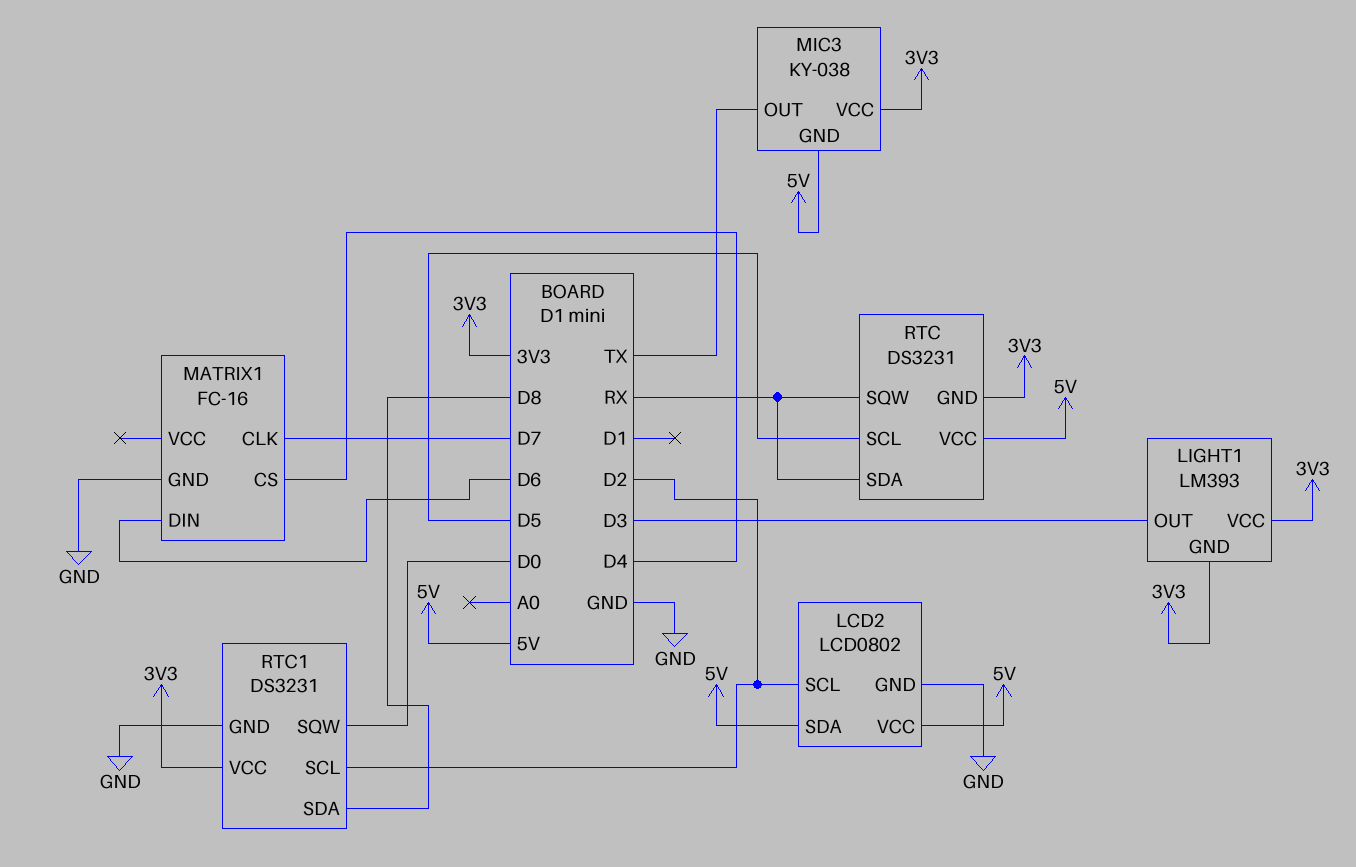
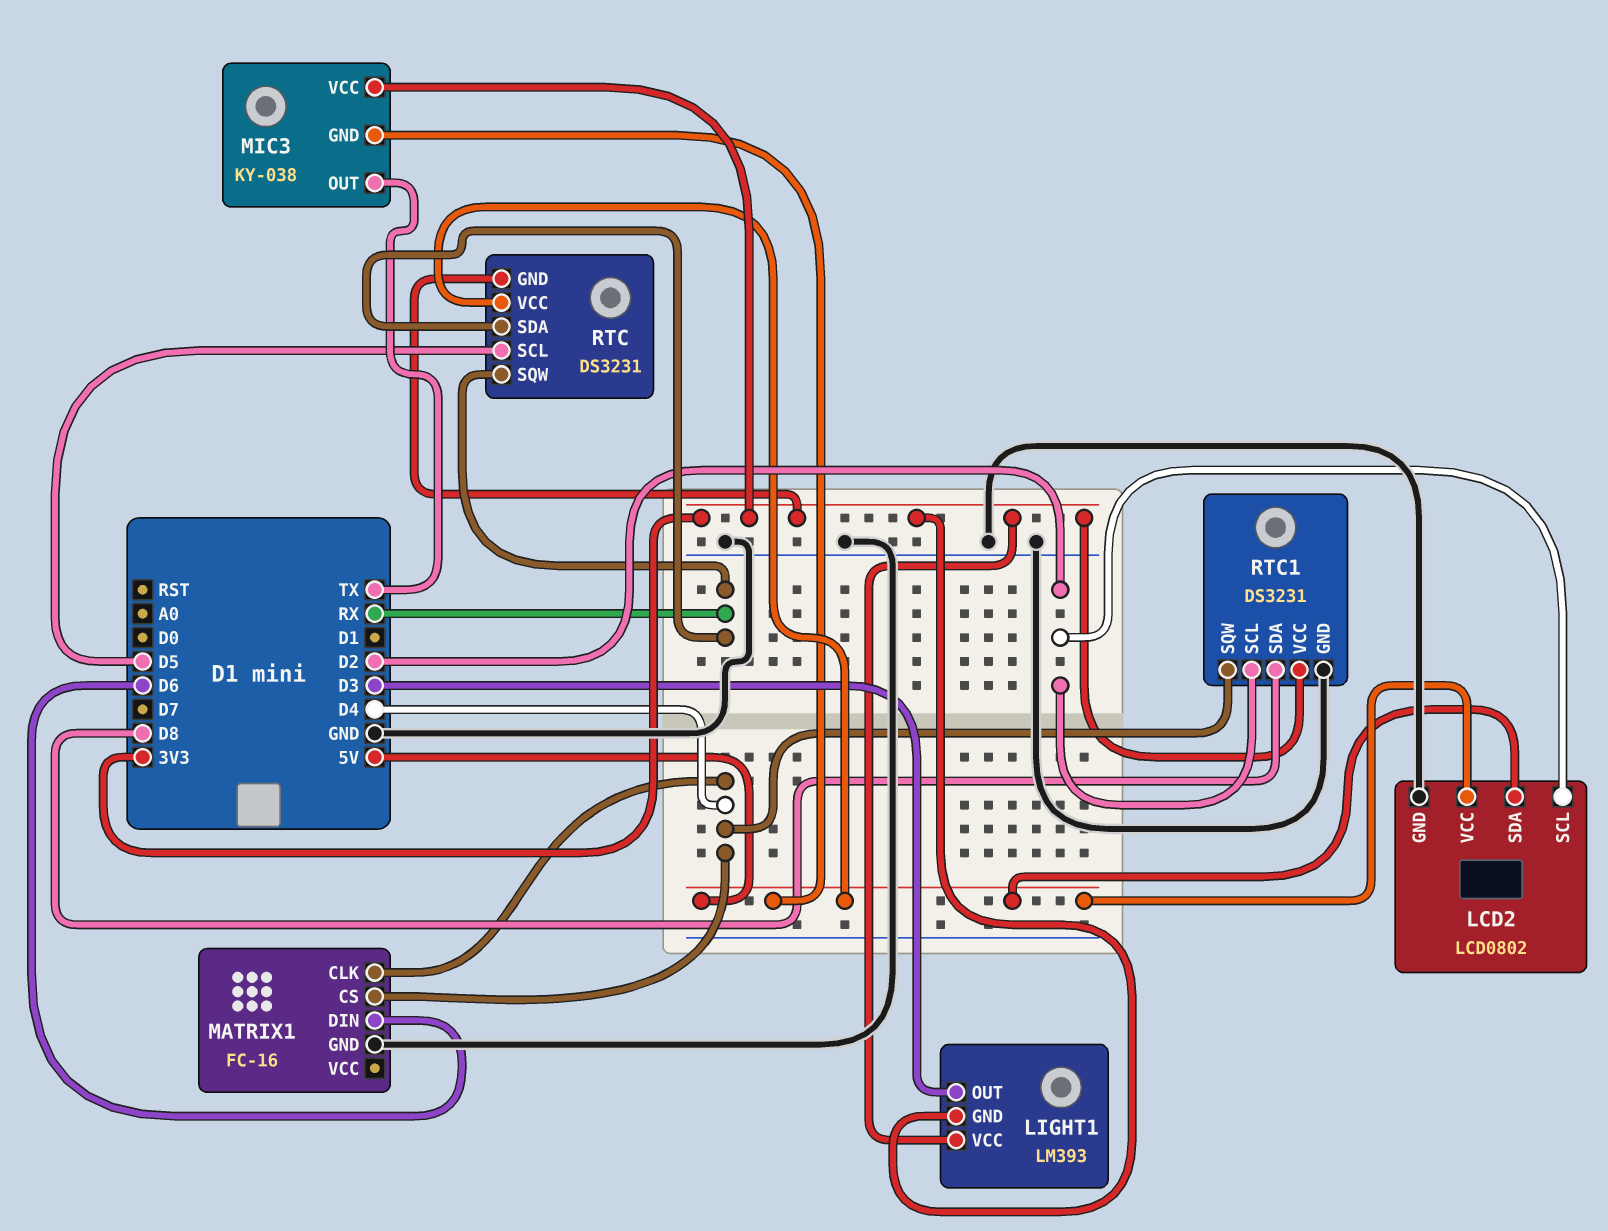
MATRIX1 pin CLK: D7 -> D4
RTC1 pin SQW: D0 -> D4

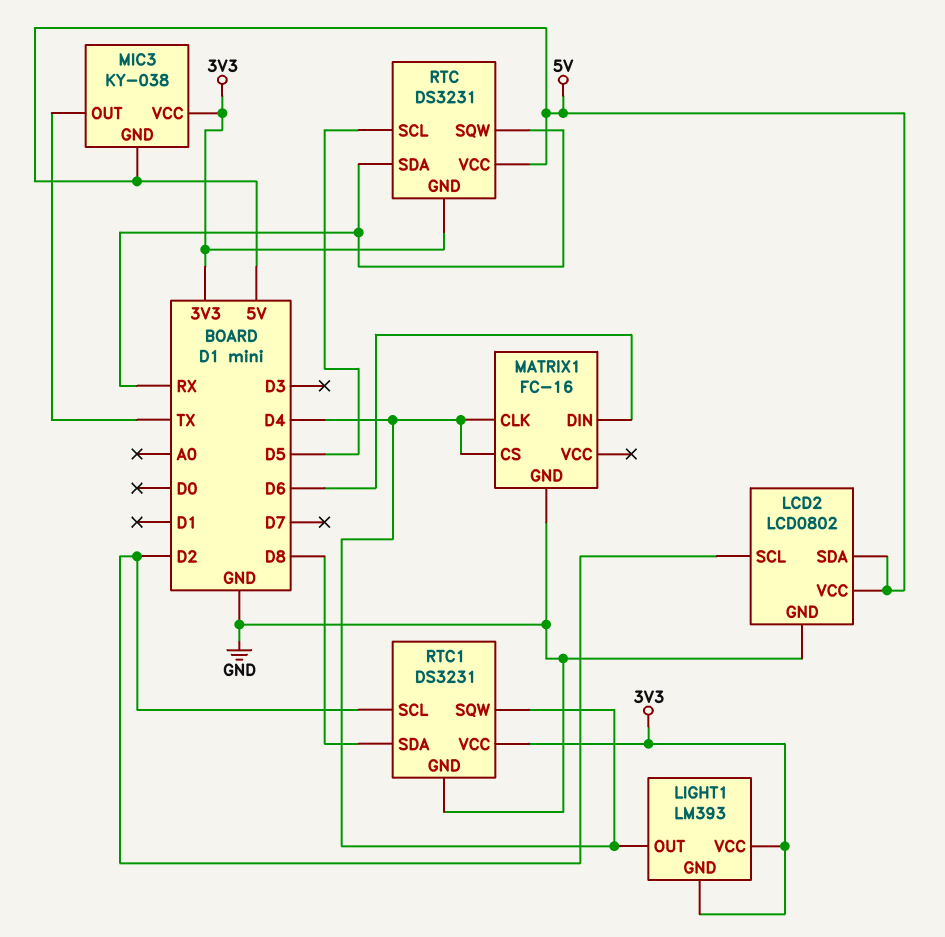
LIGHT1 pin OUT: D3 -> D4

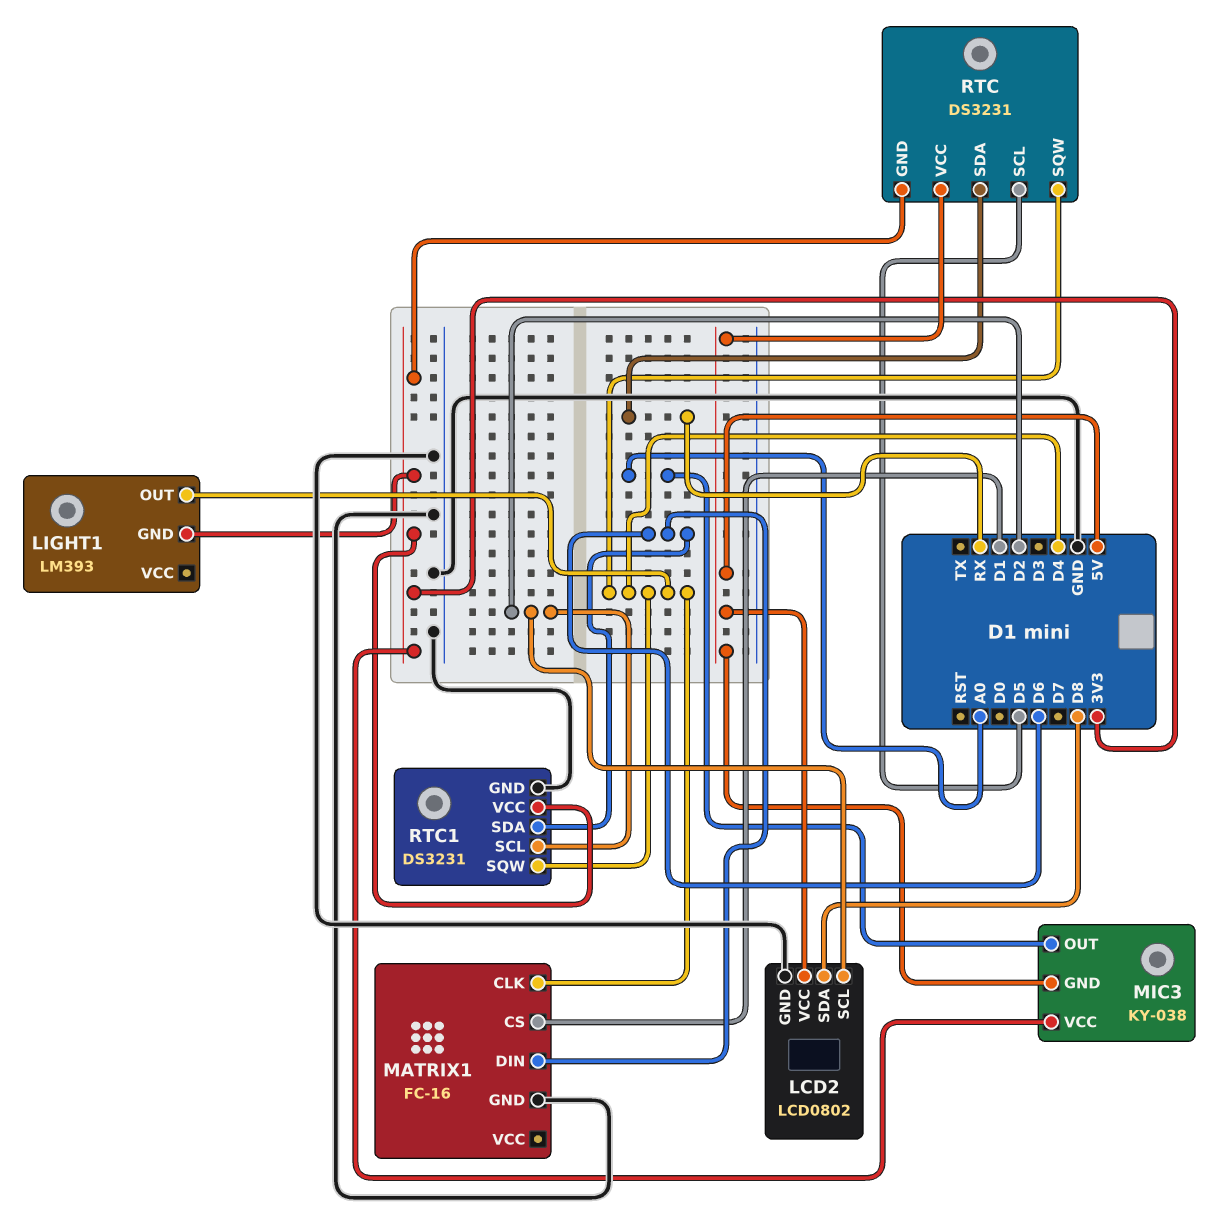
LCD2 pin SDA: 5V -> D8
LIGHT1 pin VCC: 3V3 -> none
MATRIX1 pin CS: D4 -> D1
MIC3 pin OUT: TX -> A0
RTC pin SQW: RX -> D4
RTC1 pin SDA: D8 -> D6

